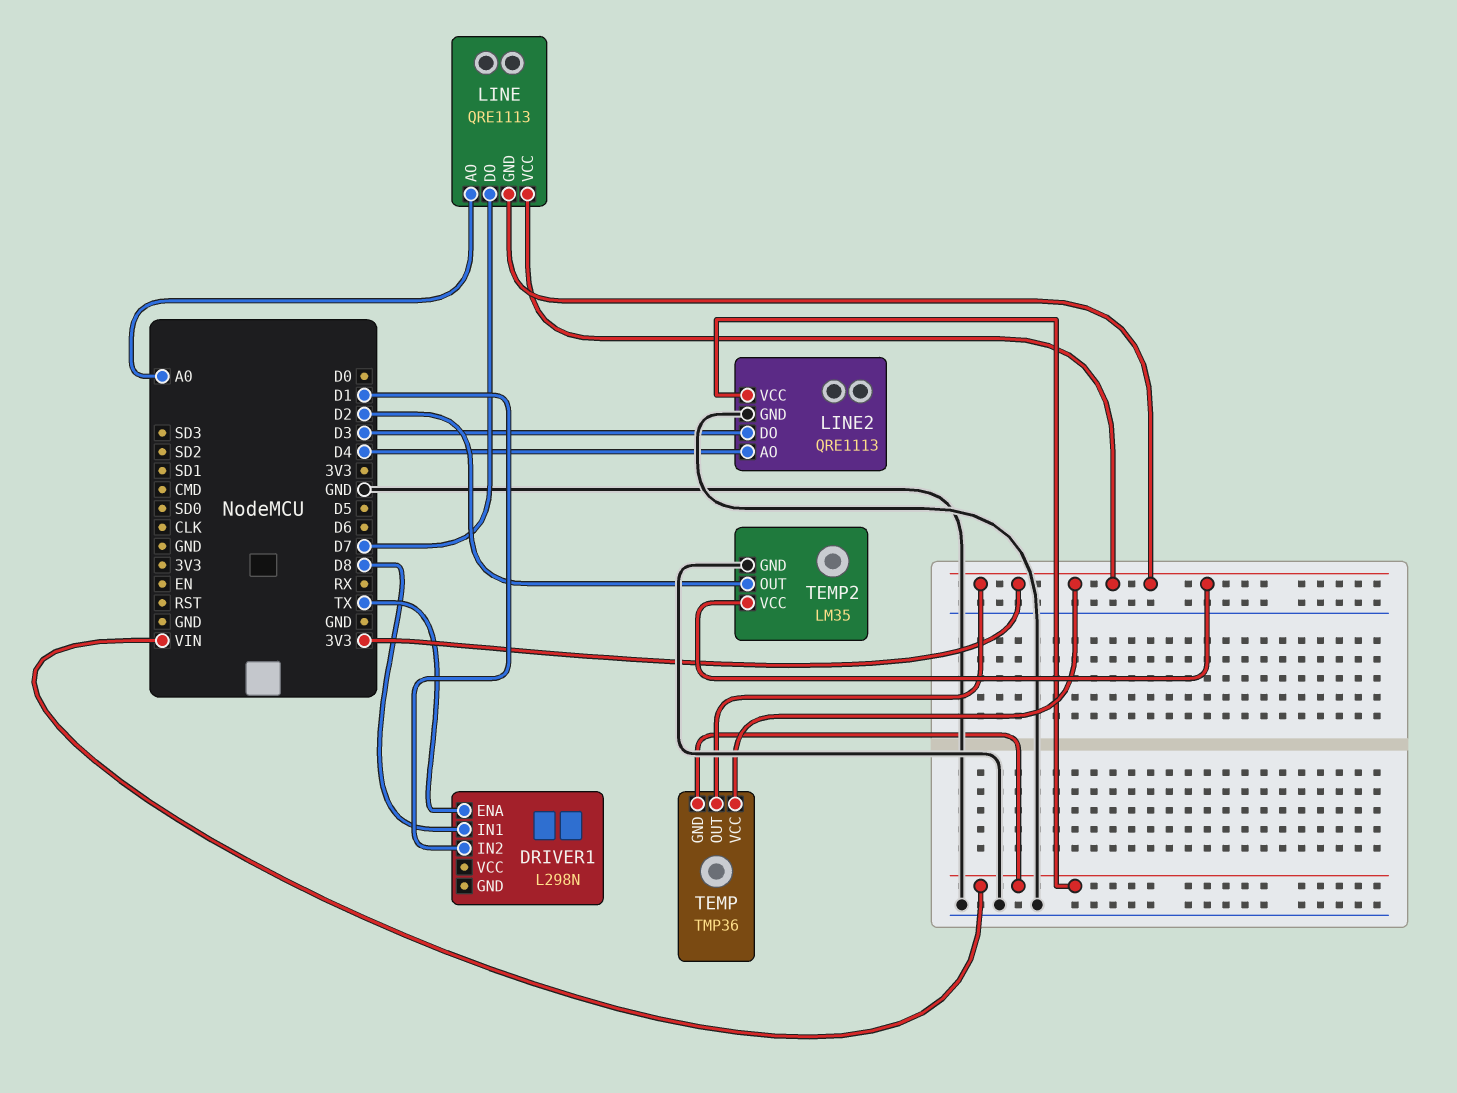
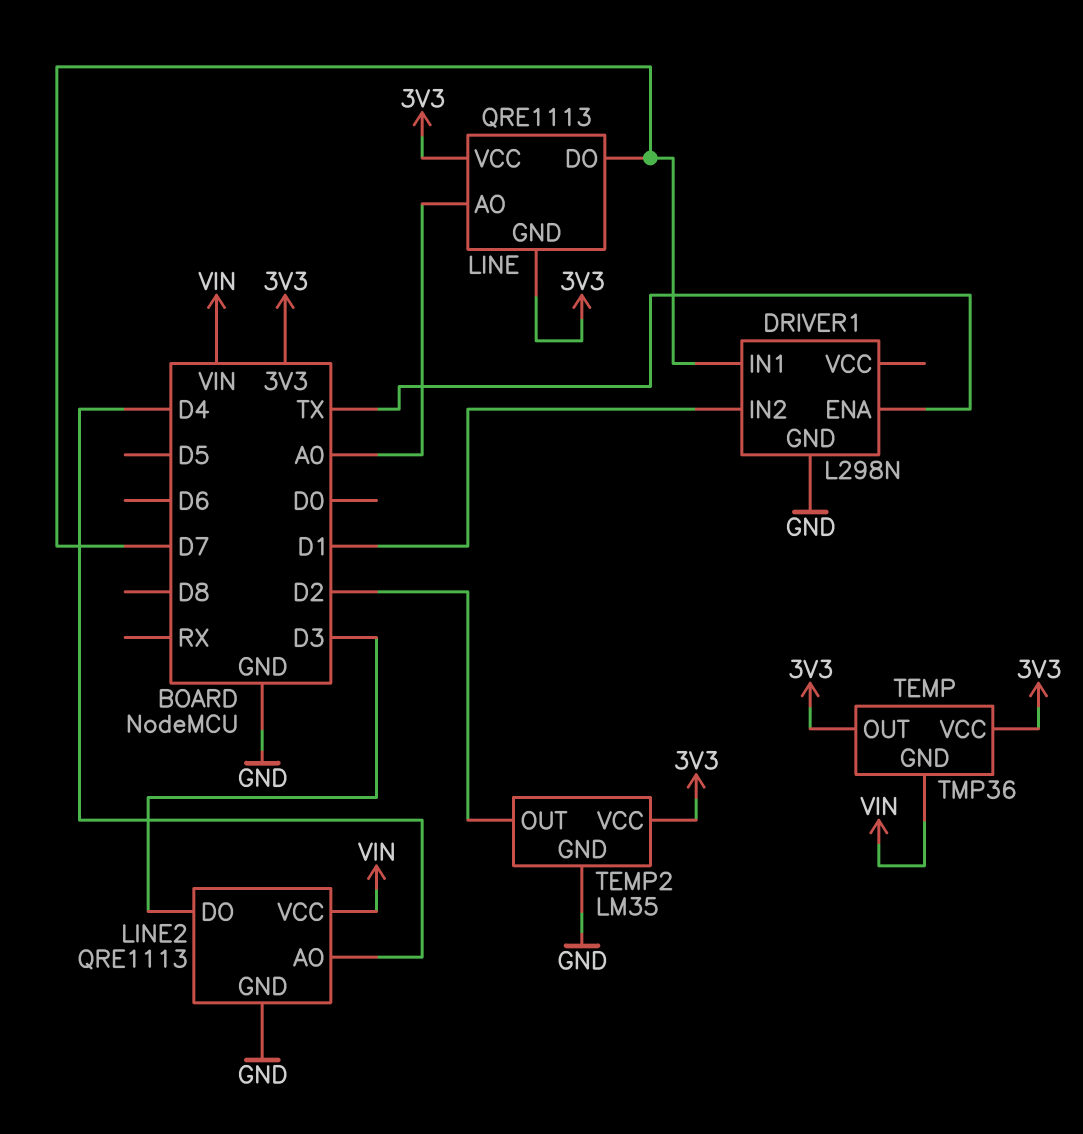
DRIVER1 pin GND: none -> GND
DRIVER1 pin IN1: D8 -> D7

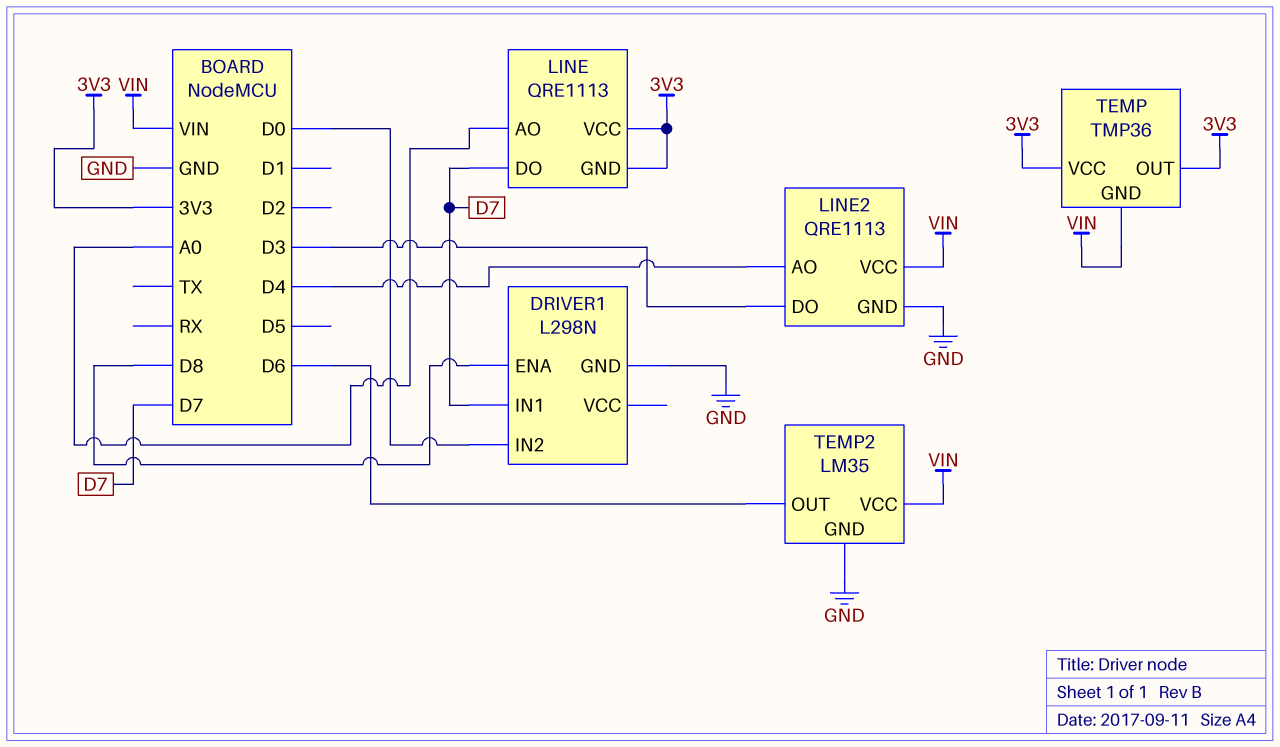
DRIVER1 pin ENA: TX -> D8
DRIVER1 pin IN2: D1 -> D0
TEMP2 pin OUT: D2 -> D6
TEMP2 pin VCC: 3V3 -> VIN

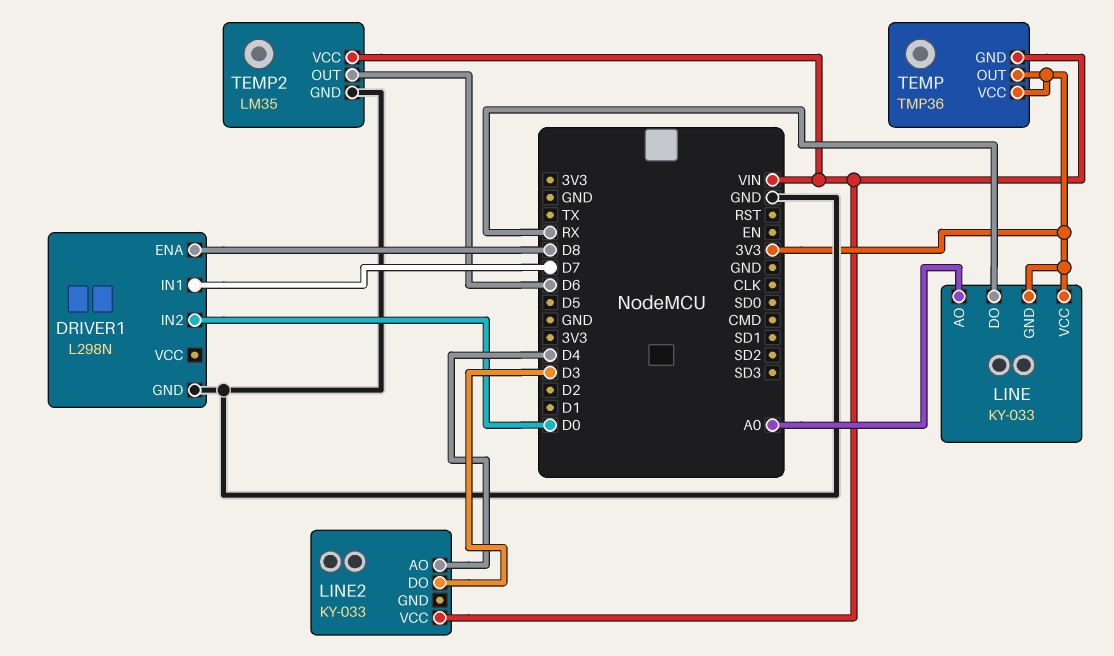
LINE: QRE1113 -> KY-033
LINE pin DO: D7 -> RX
LINE2: QRE1113 -> KY-033
LINE2 pin GND: GND -> none

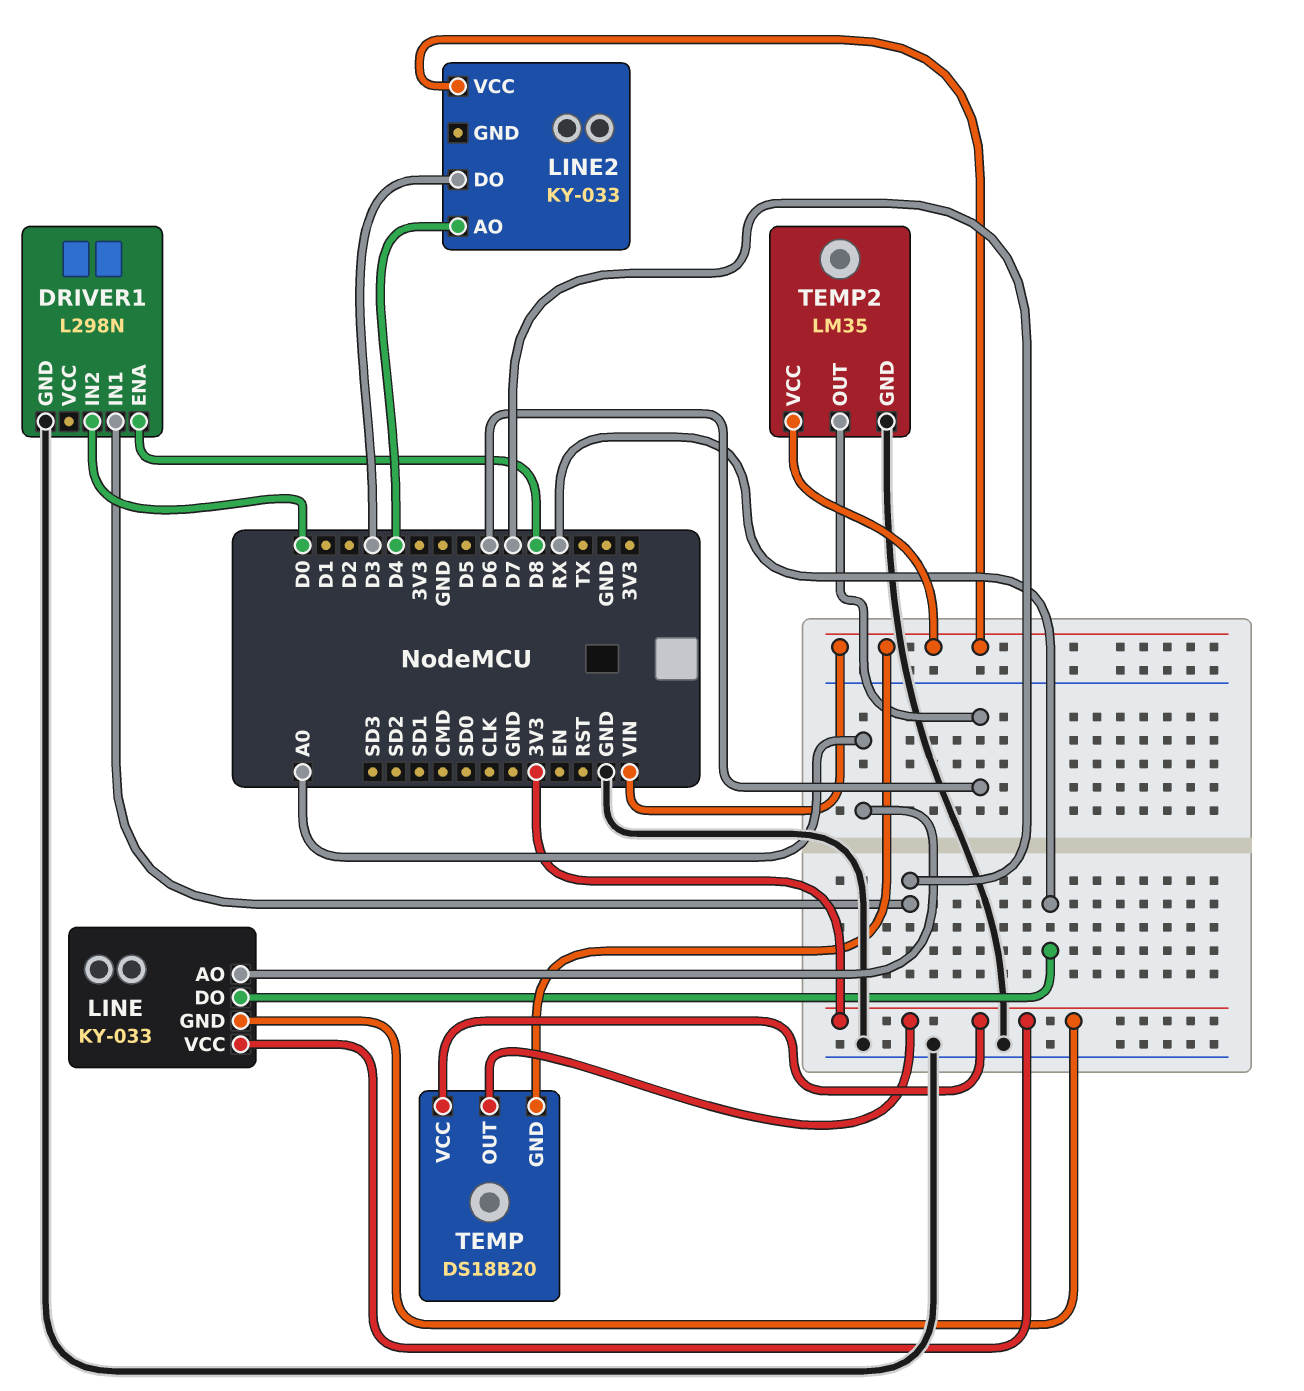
TEMP: TMP36 -> DS18B20

